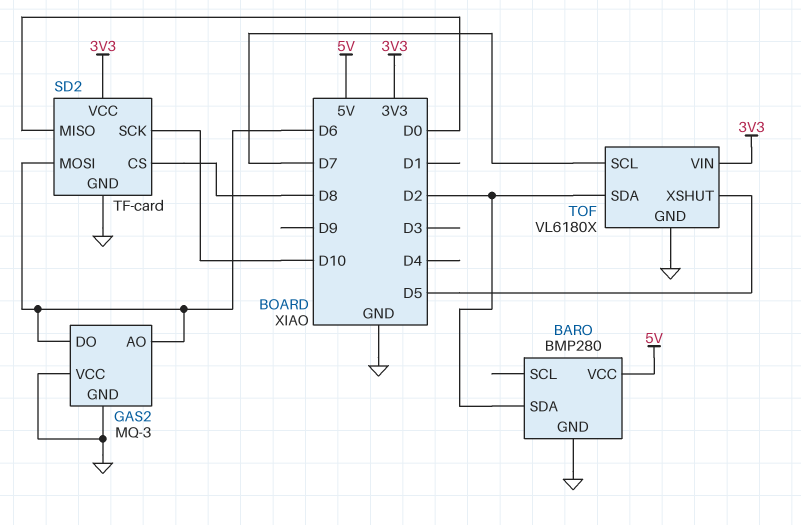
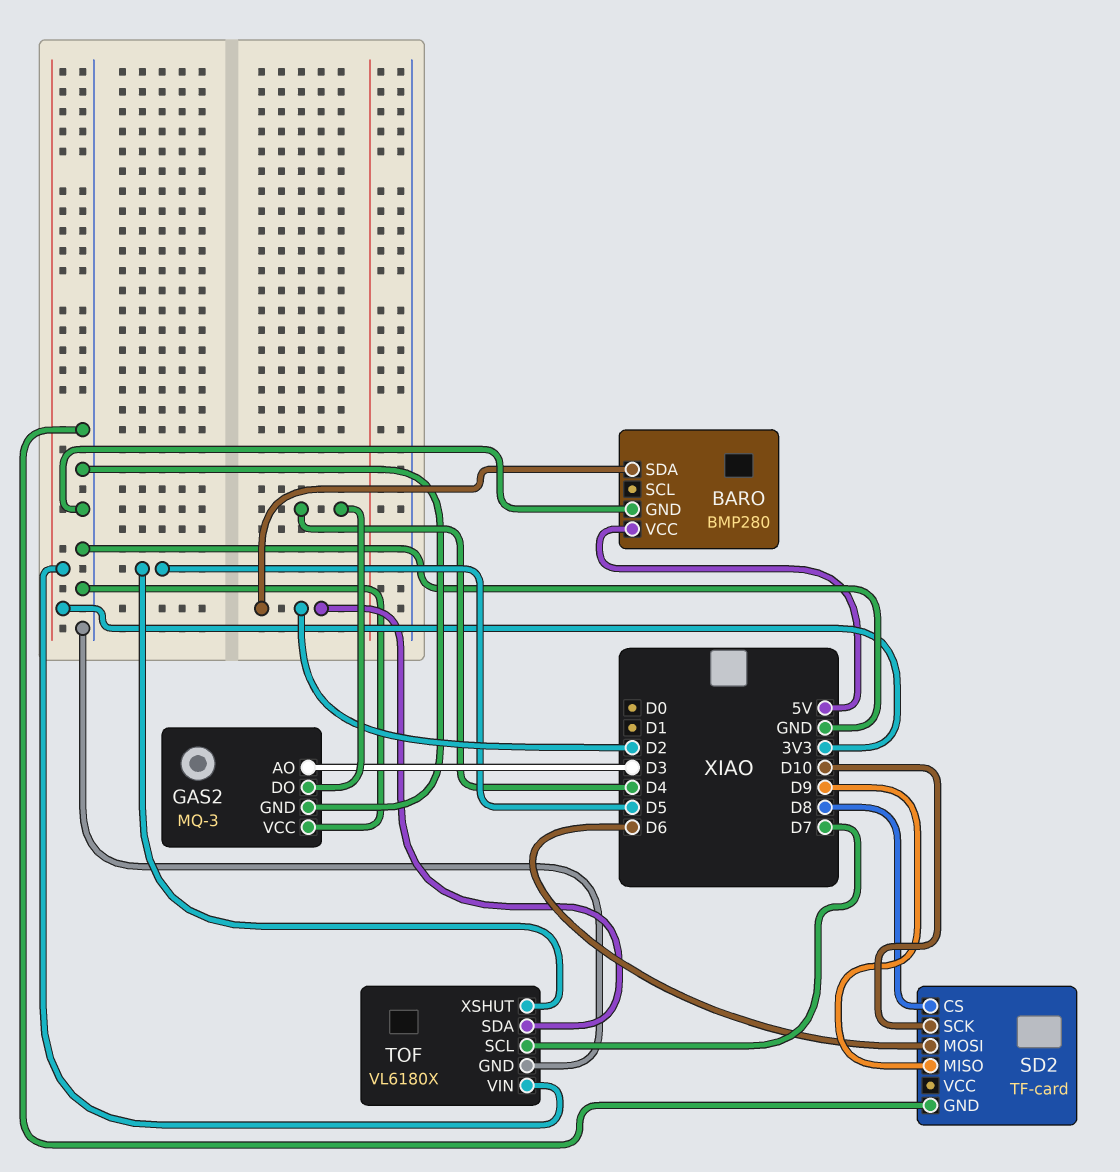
GAS2 pin AO: D6 -> D3
GAS2 pin DO: D6 -> D4
SD2 pin MISO: D0 -> D9
SD2 pin VCC: 3V3 -> none

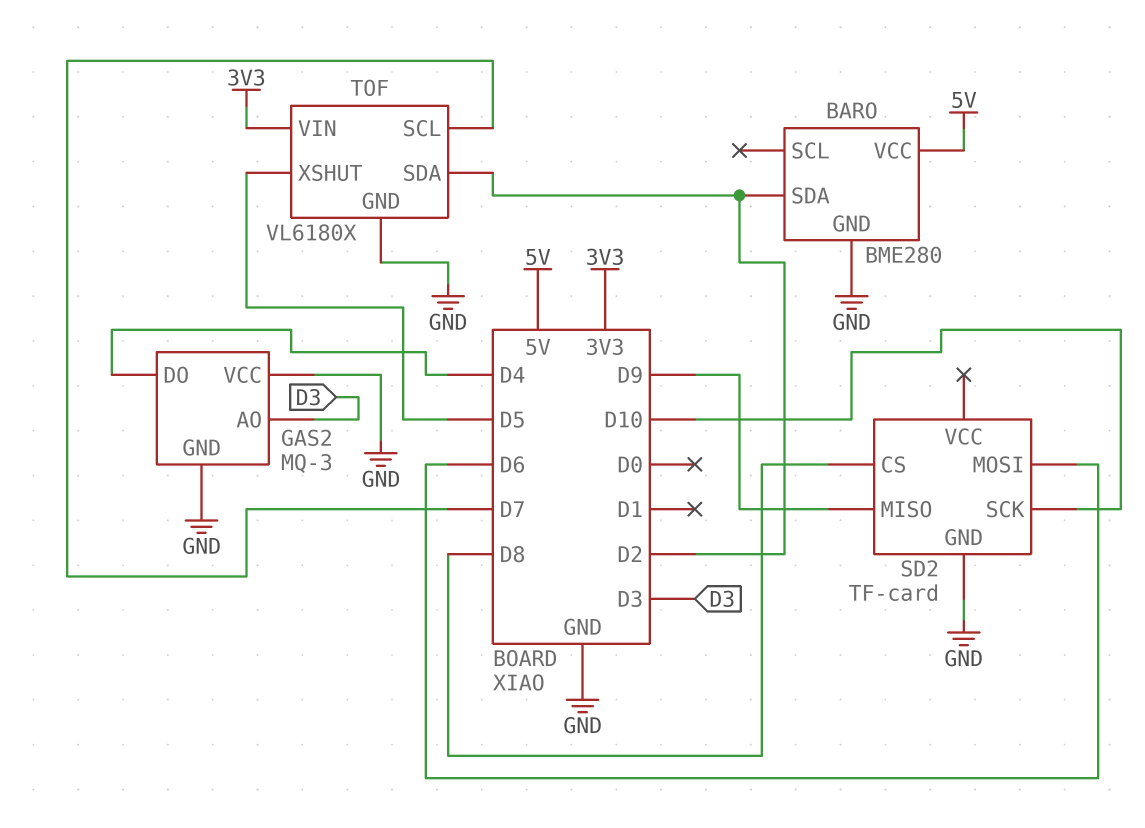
BARO: BMP280 -> BME280

